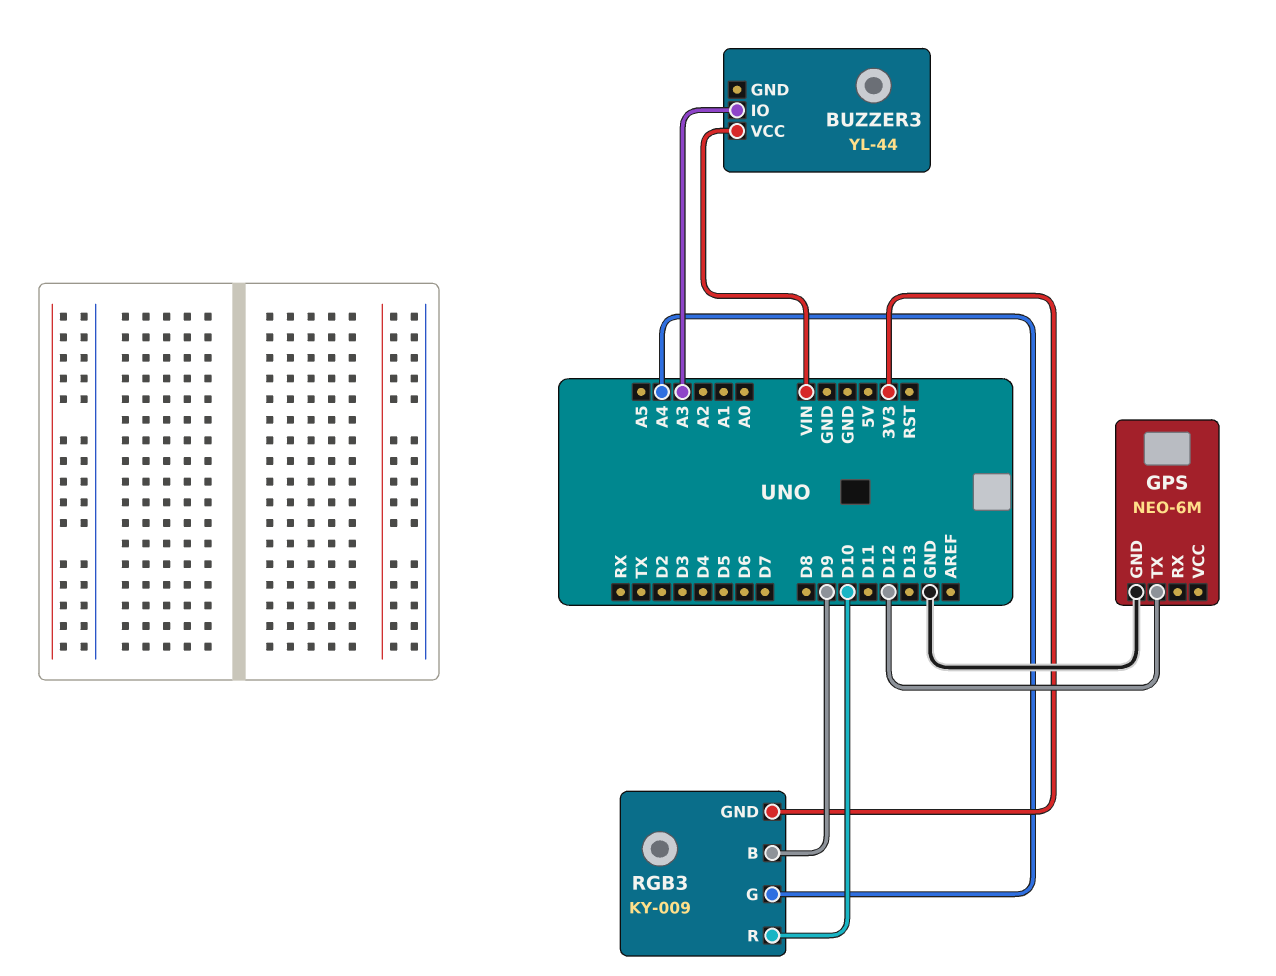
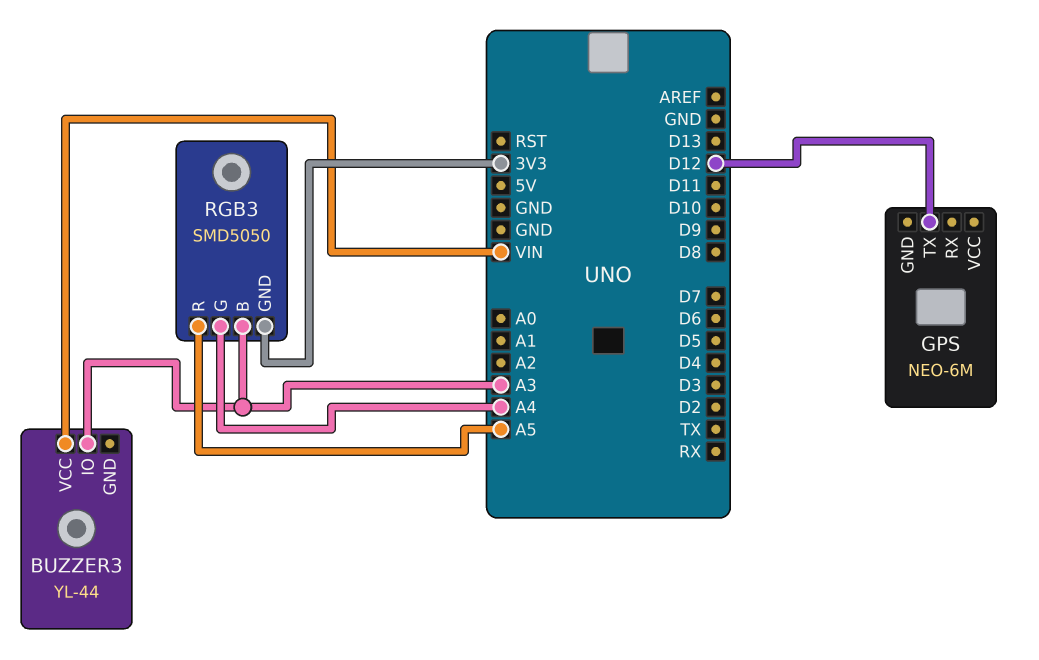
GPS pin GND: GND -> none
RGB3: KY-009 -> SMD5050
RGB3 pin B: D9 -> A3
RGB3 pin R: D10 -> A5

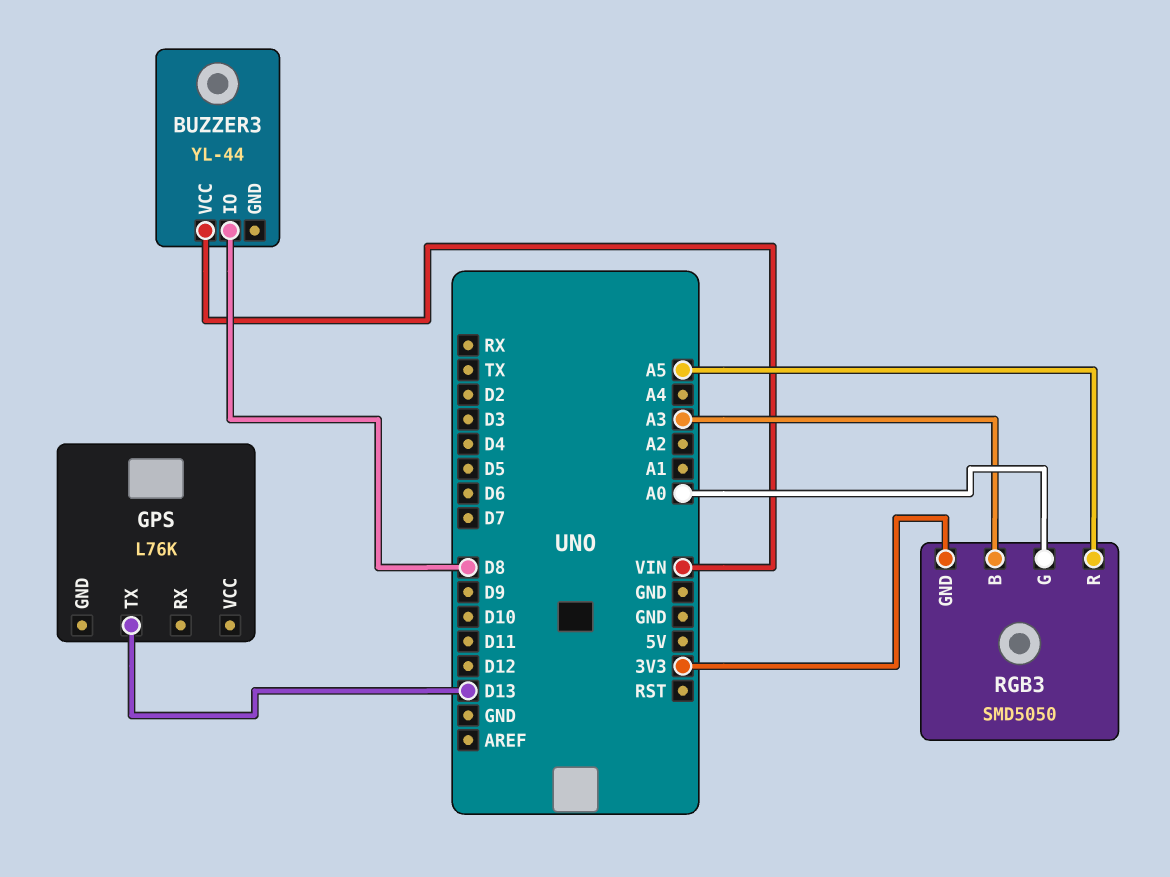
BUZZER3 pin IO: A3 -> D8
GPS: NEO-6M -> L76K
GPS pin TX: D12 -> D13
RGB3 pin G: A4 -> A0

